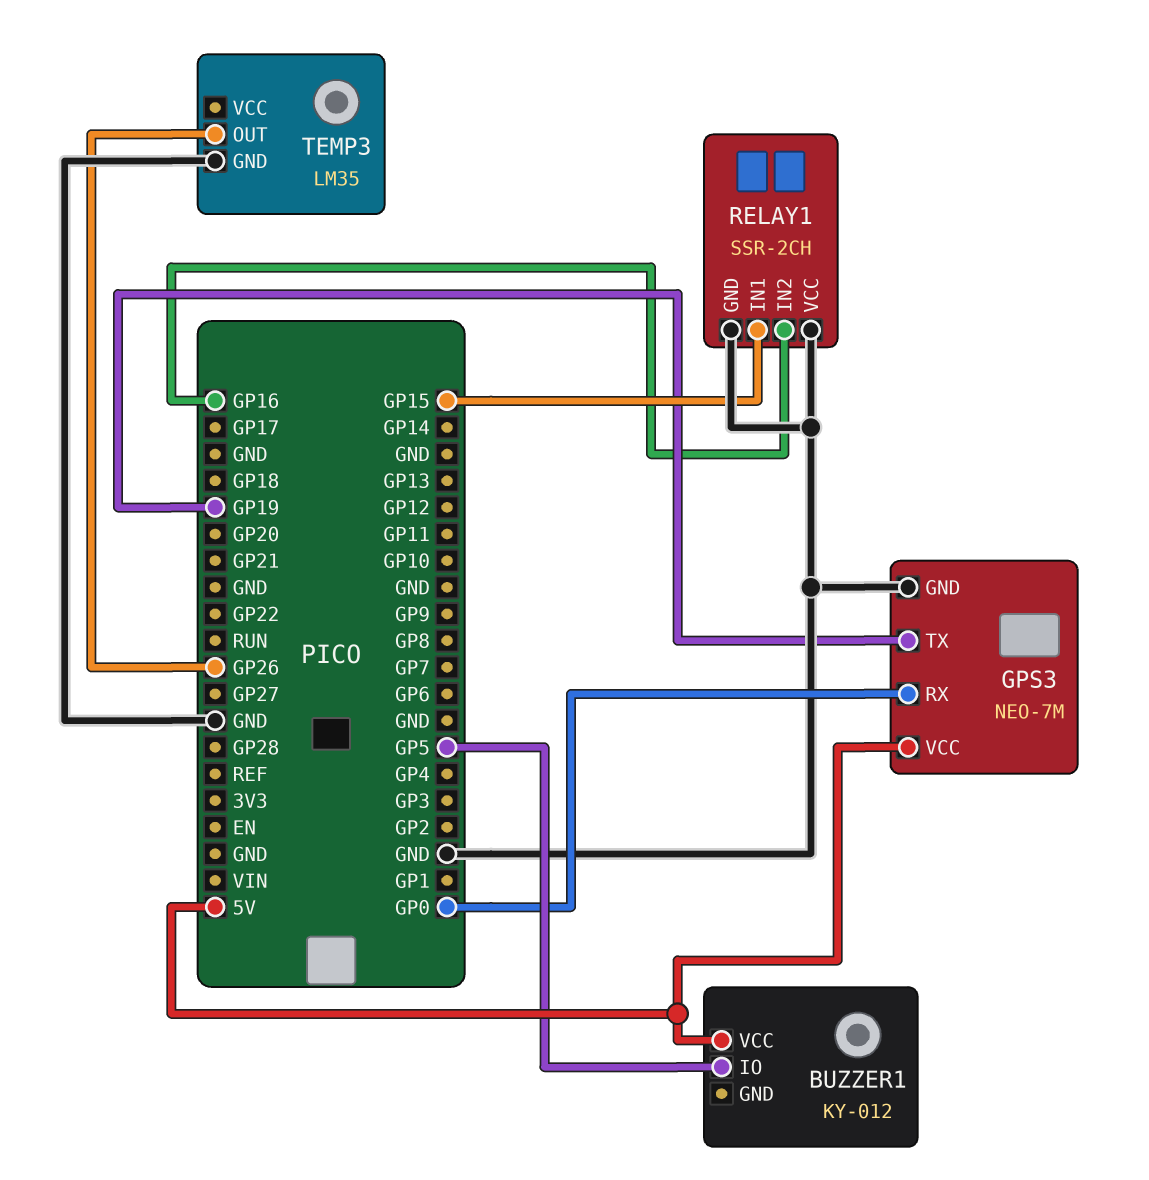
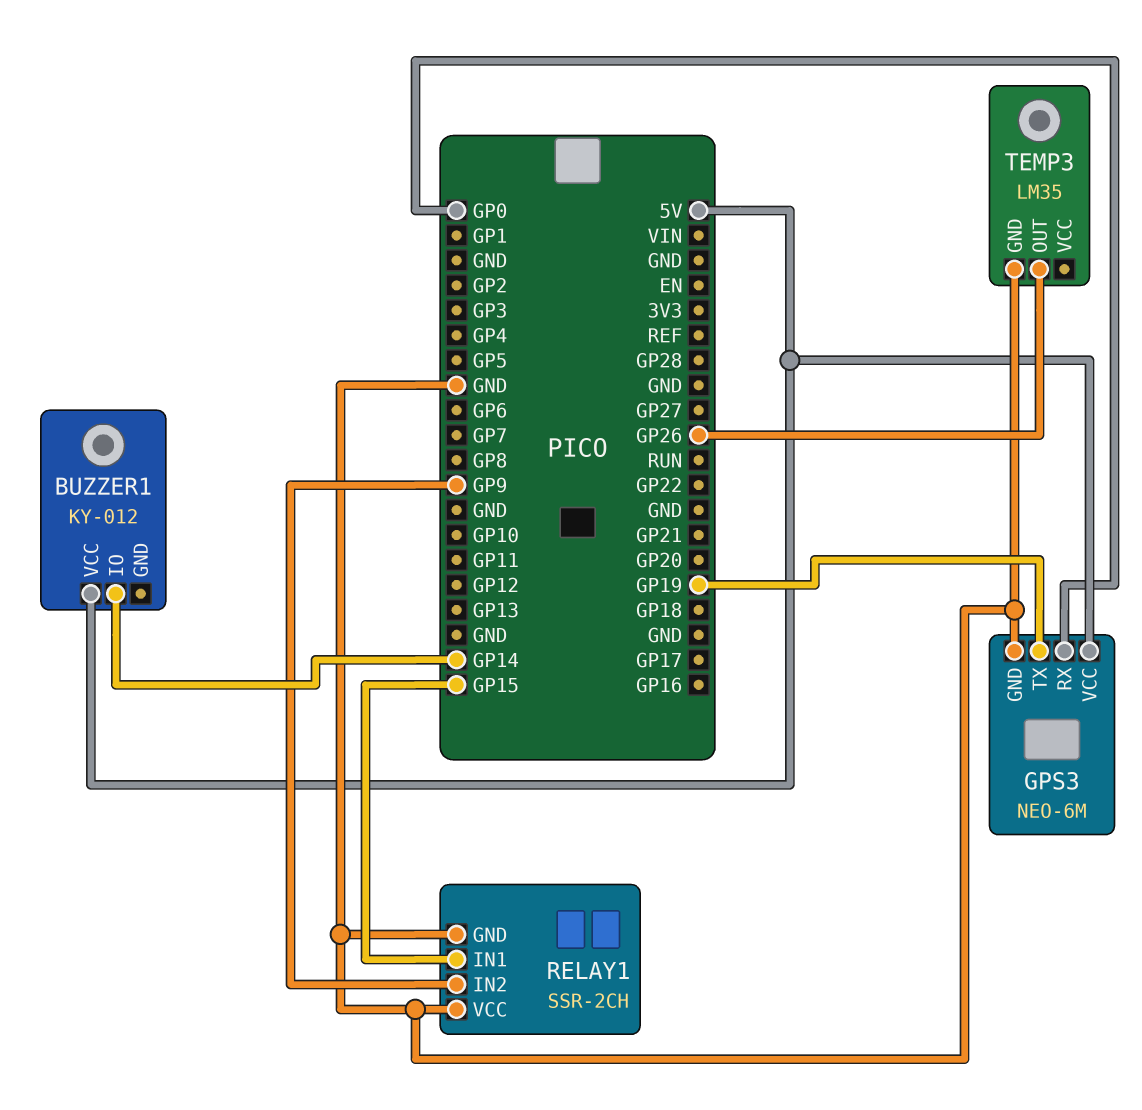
BUZZER1 pin IO: GP5 -> GP14
GPS3: NEO-7M -> NEO-6M
RELAY1 pin IN2: GP16 -> GP9

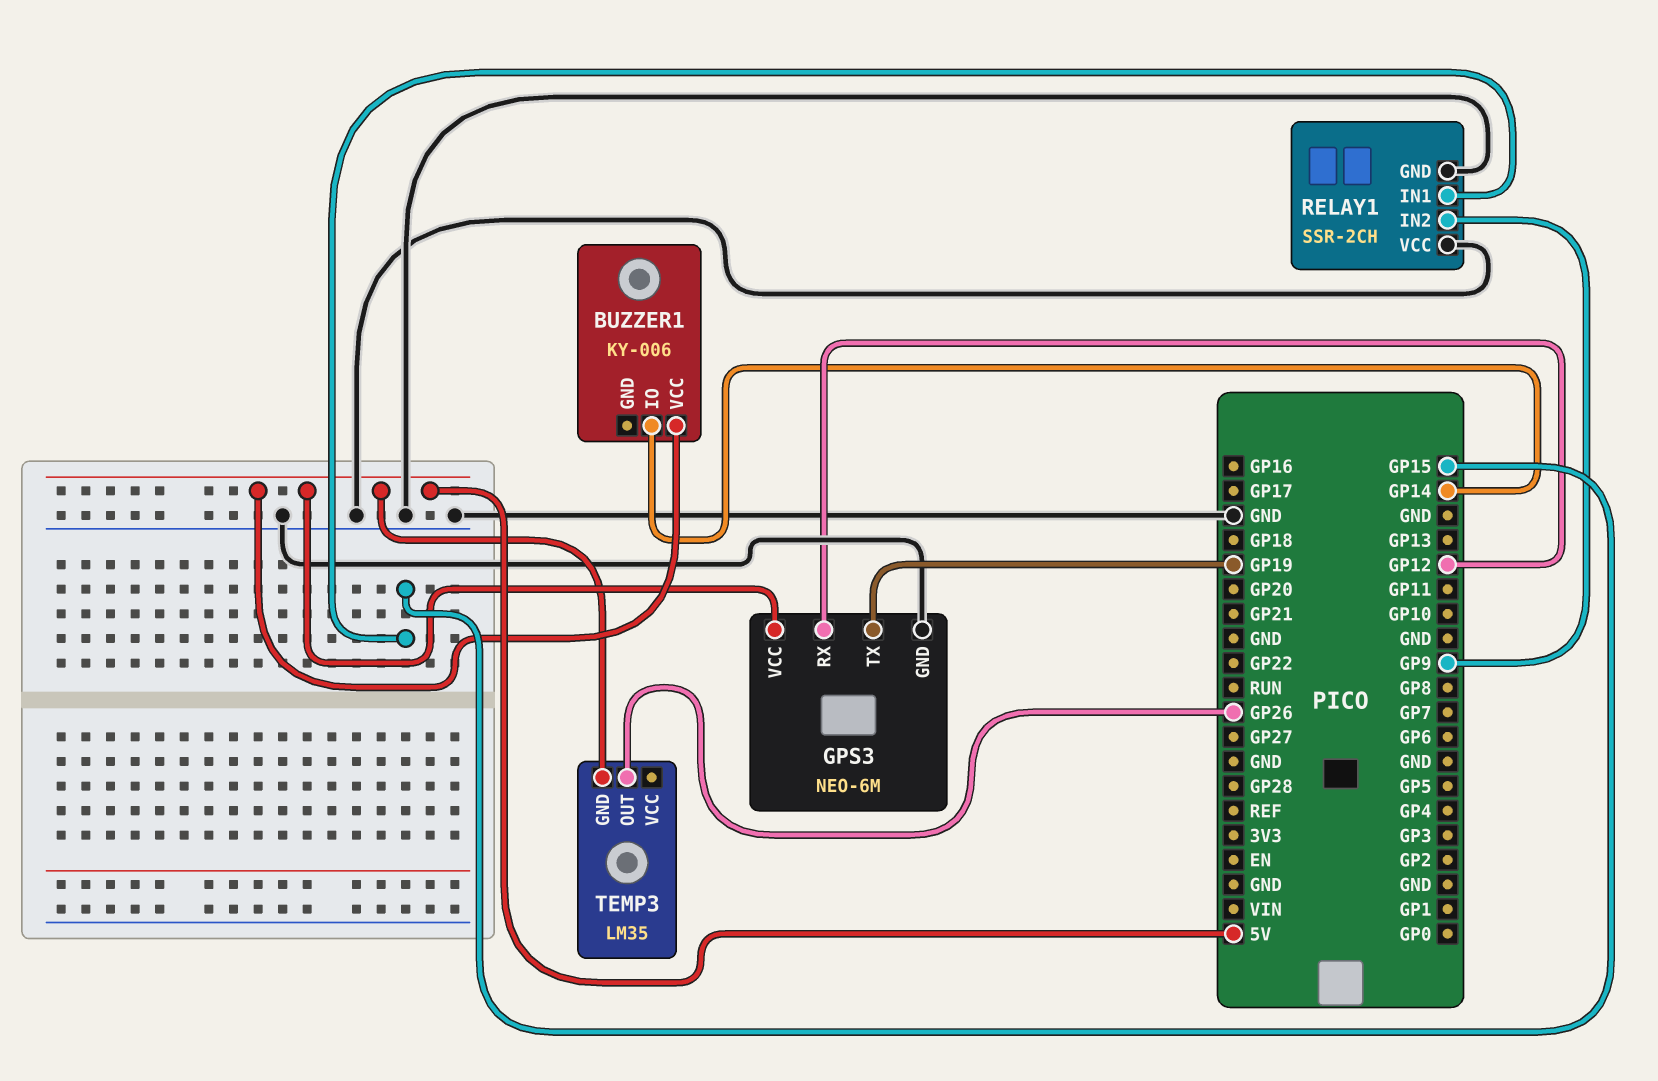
BUZZER1: KY-012 -> KY-006
GPS3 pin RX: GP0 -> GP12
TEMP3 pin GND: GND -> 5V

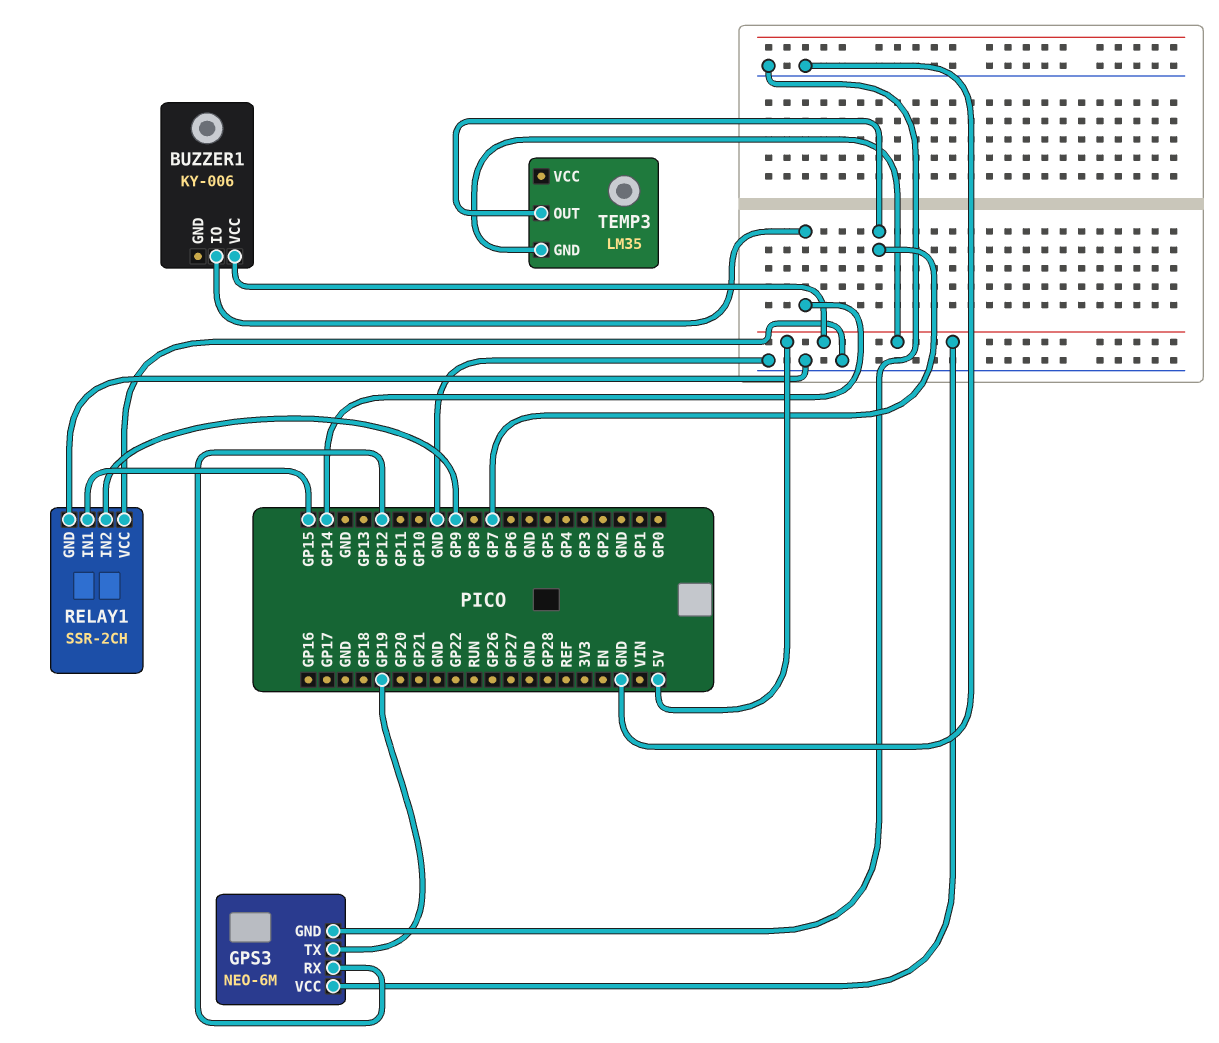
TEMP3 pin OUT: GP26 -> GP7

